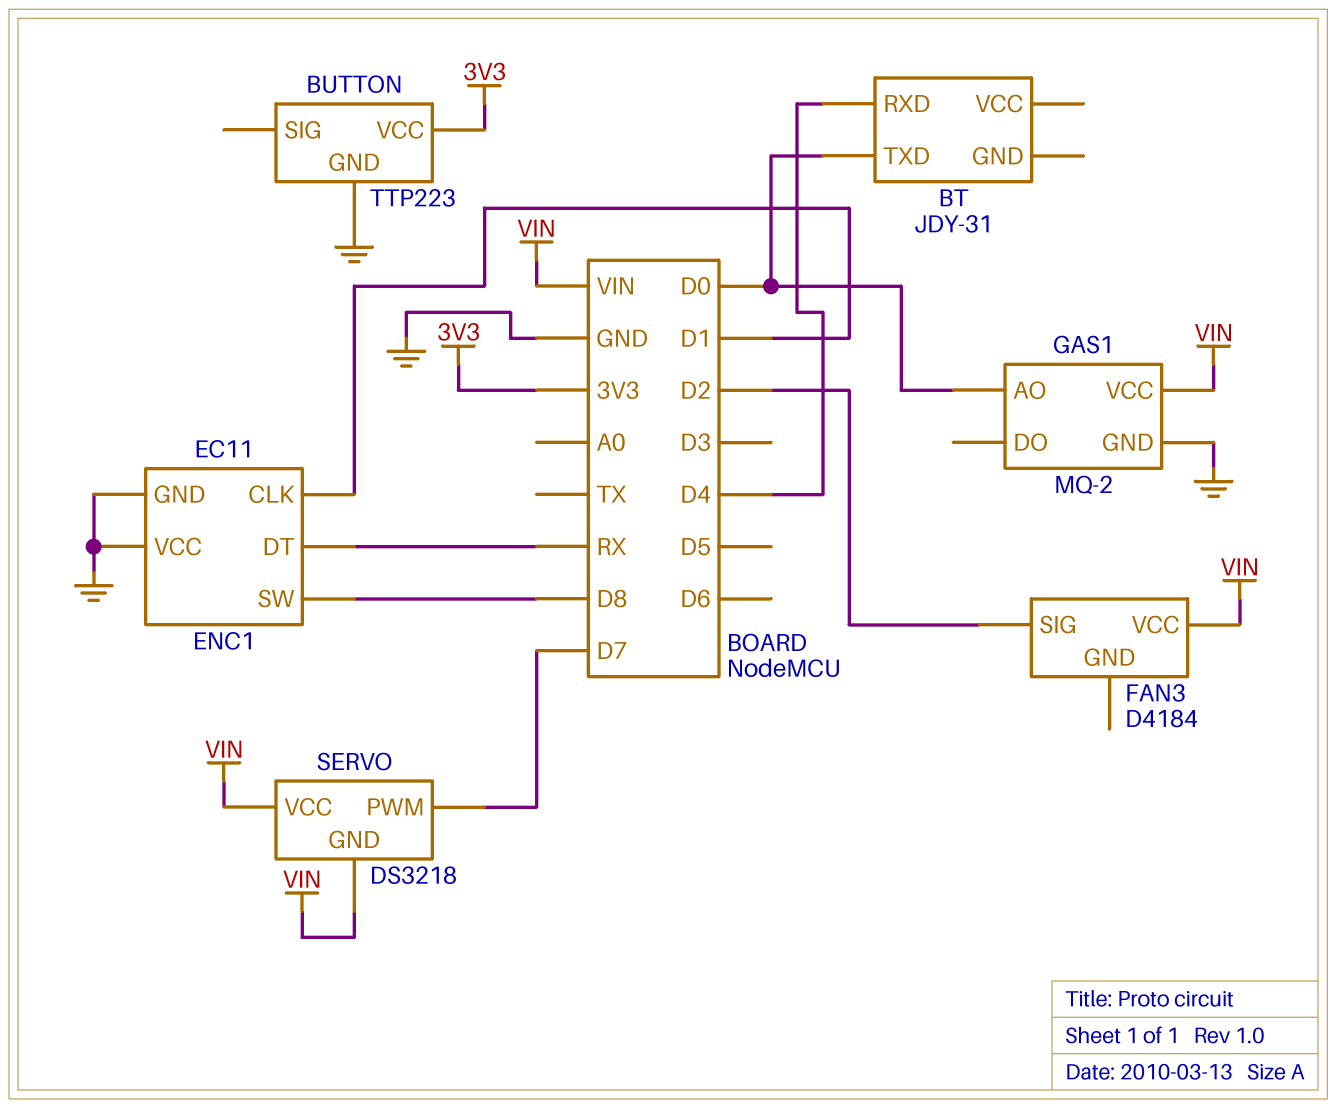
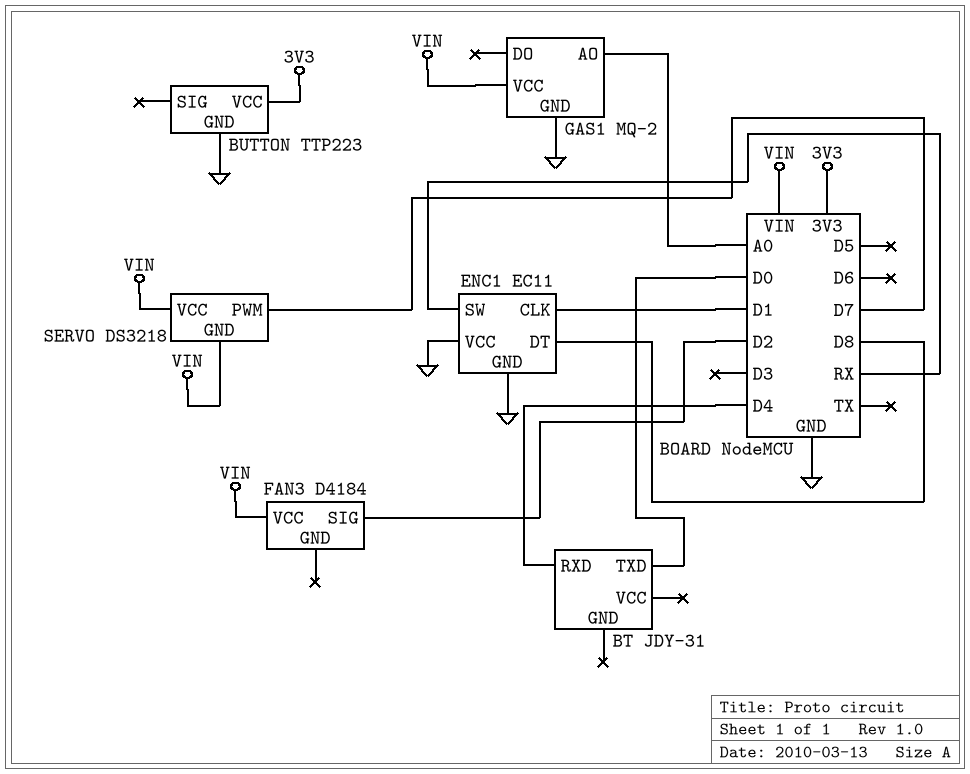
ENC1 pin DT: RX -> D8
ENC1 pin SW: D8 -> RX
GAS1 pin AO: D0 -> A0

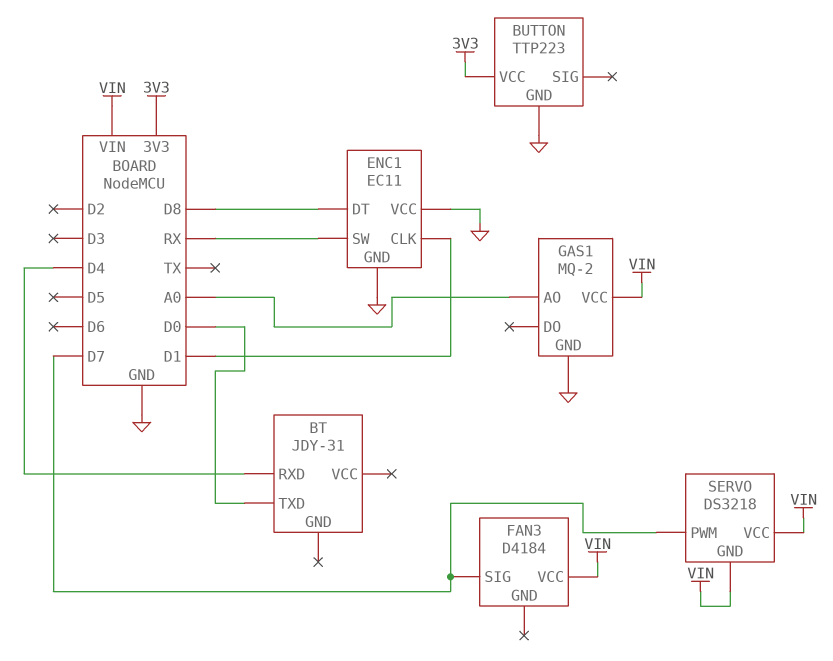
FAN3 pin SIG: D2 -> D7

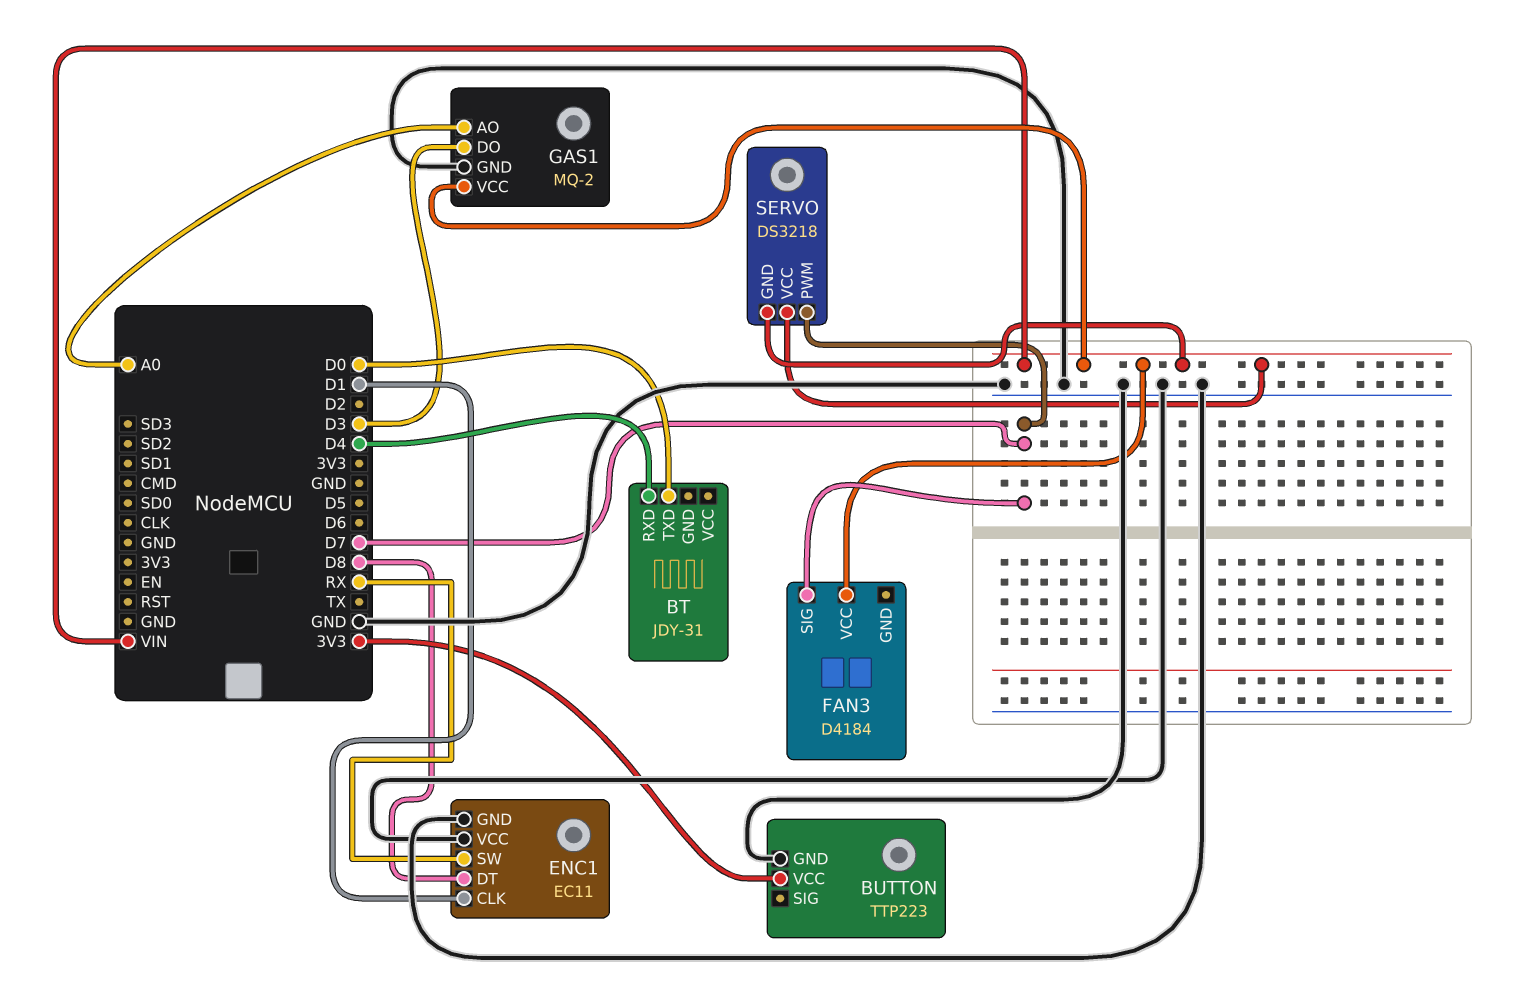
GAS1 pin DO: none -> D3

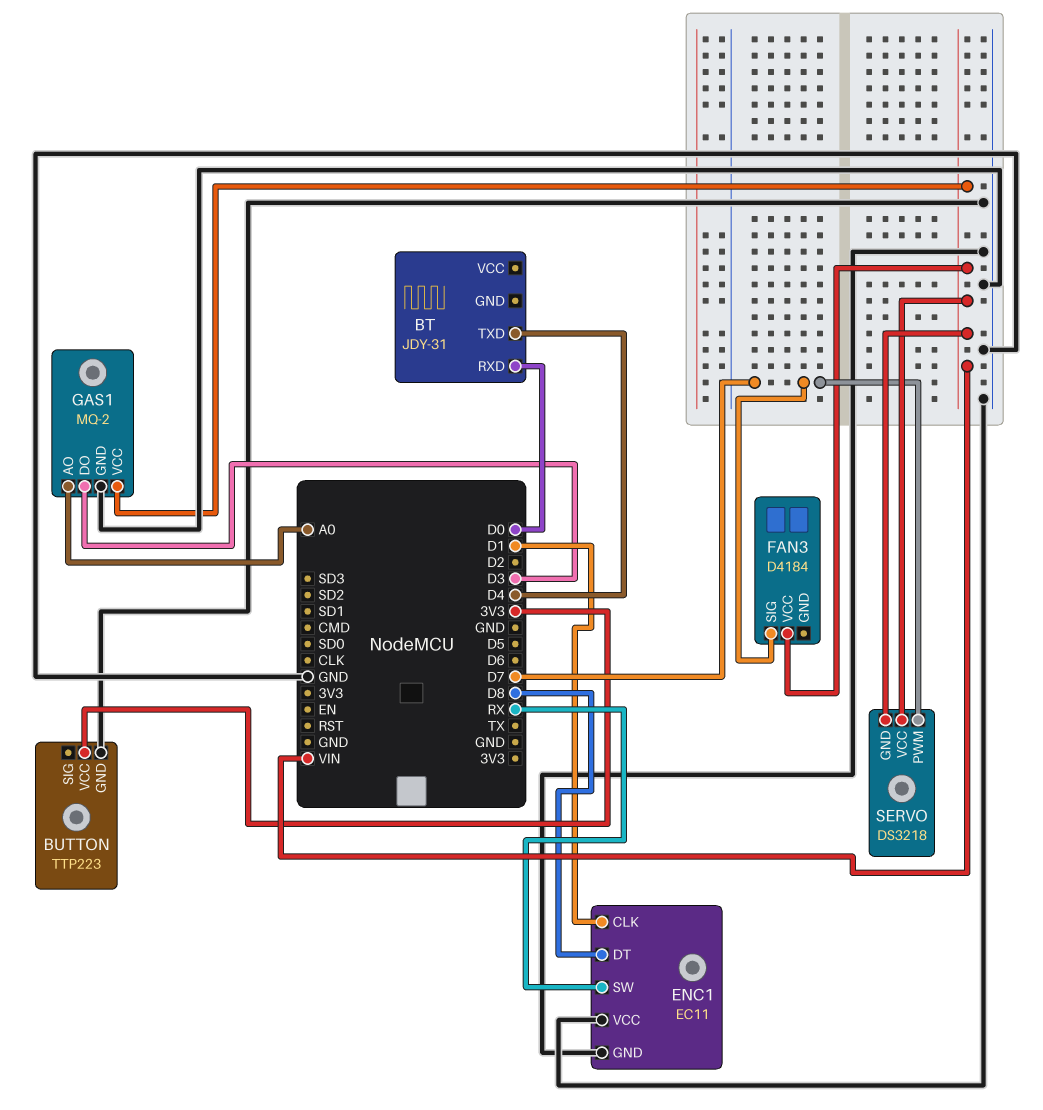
BT pin RXD: D4 -> D0
BT pin TXD: D0 -> D4

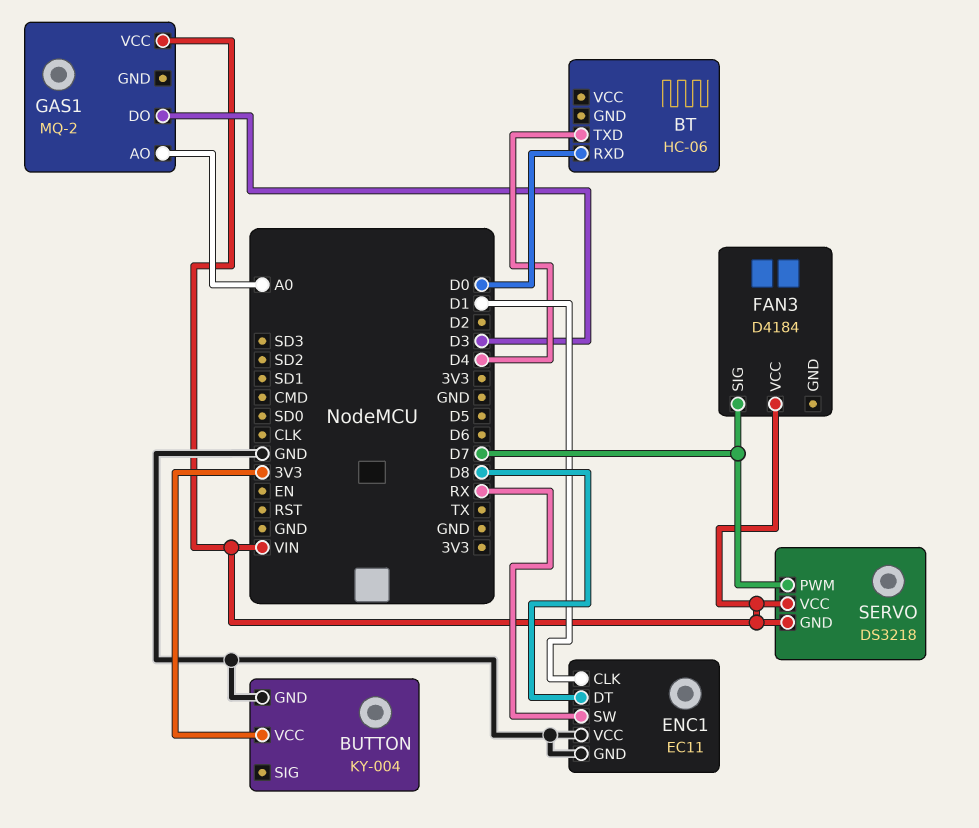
BT: JDY-31 -> HC-06
BUTTON: TTP223 -> KY-004
GAS1 pin GND: GND -> none

